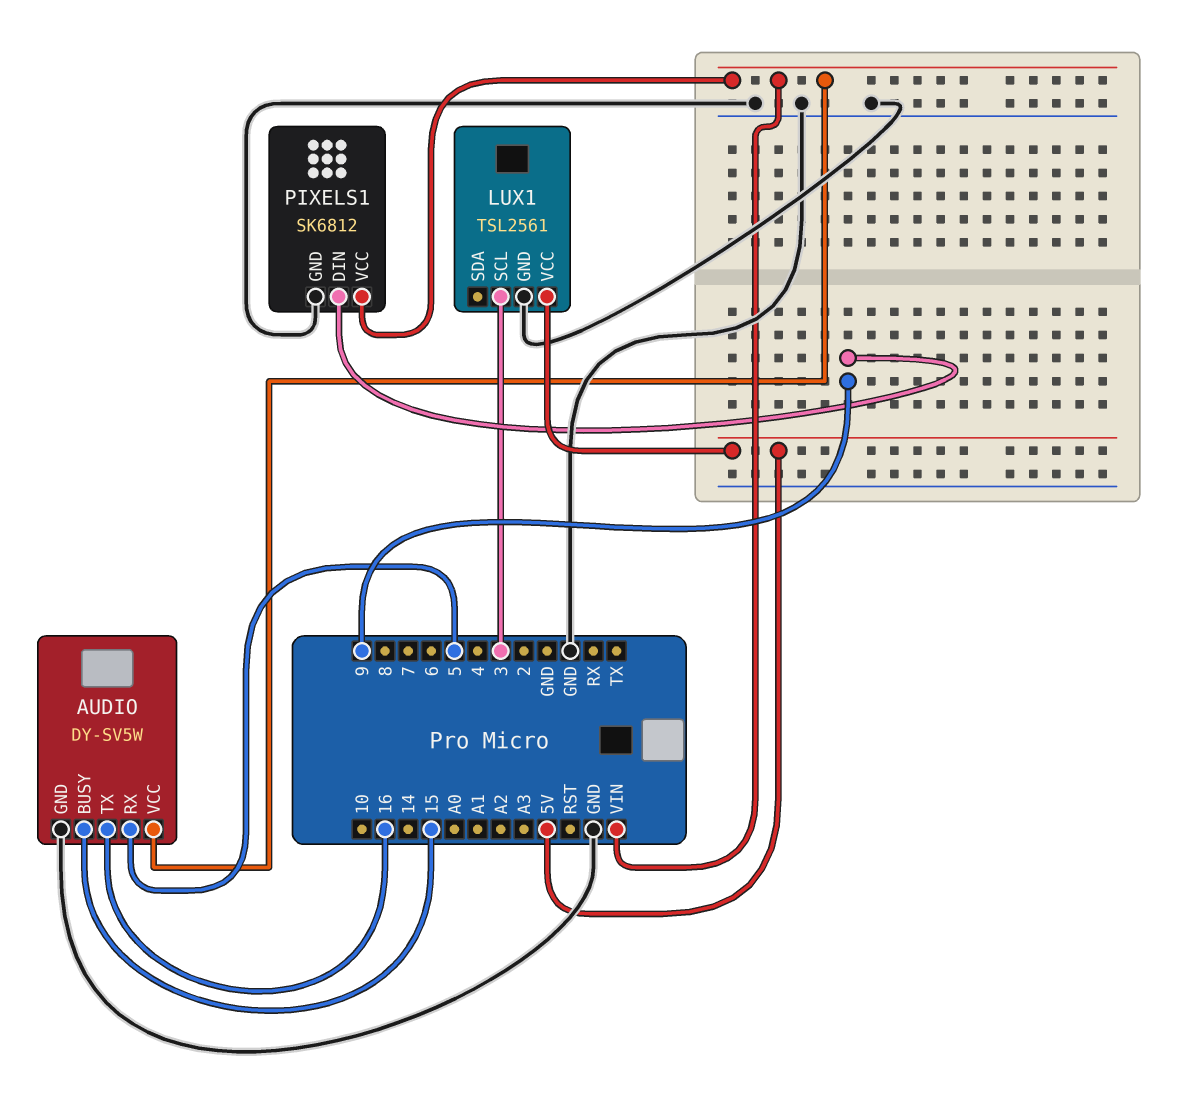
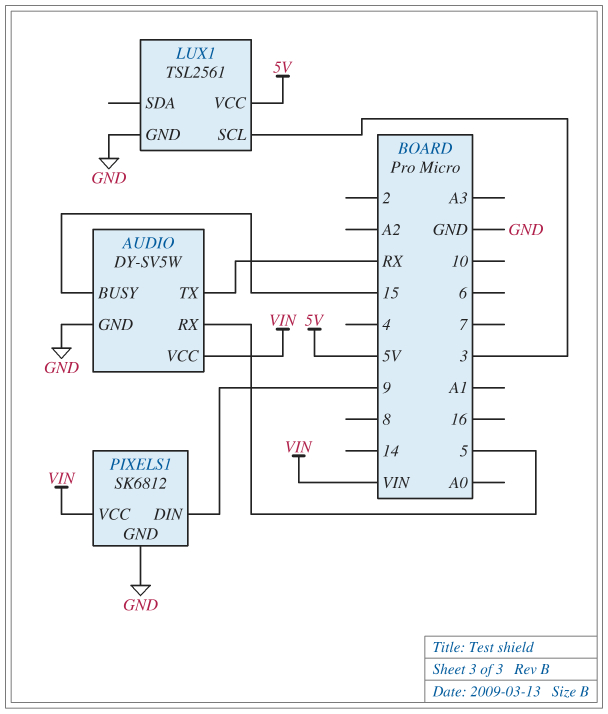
AUDIO pin TX: 16 -> RX

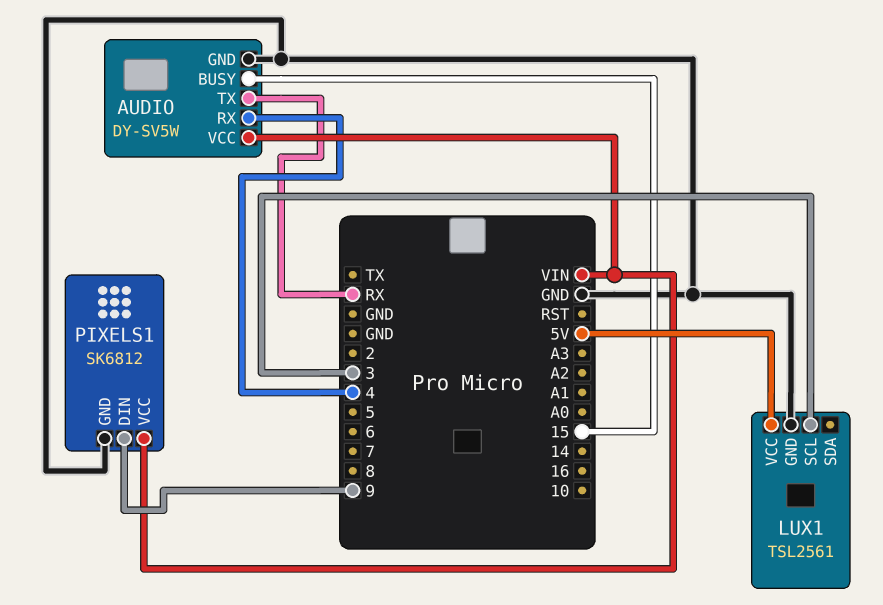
AUDIO pin RX: 5 -> 4

